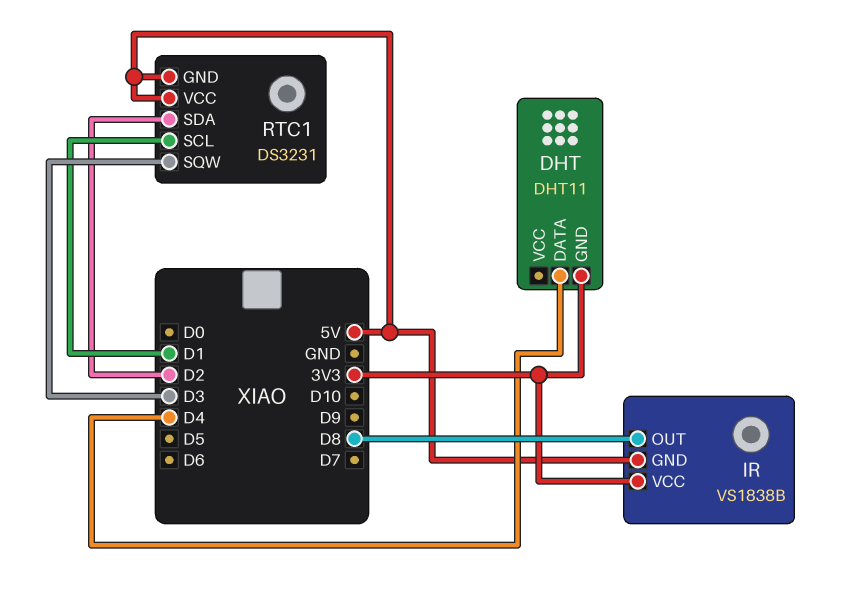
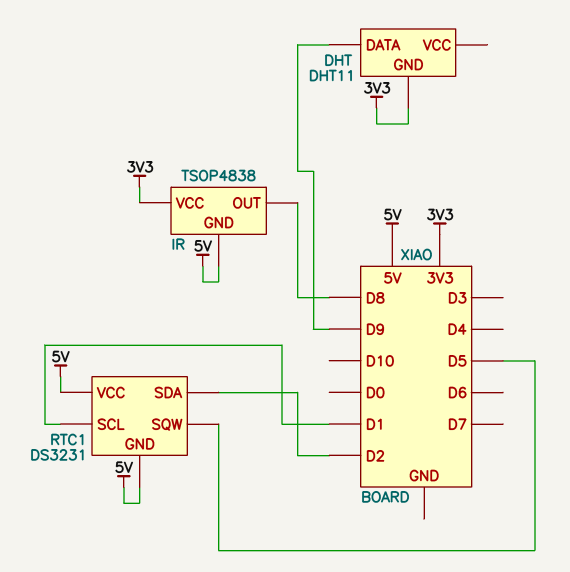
DHT pin DATA: D4 -> D9
IR: VS1838B -> TSOP4838
RTC1 pin SQW: D3 -> D5

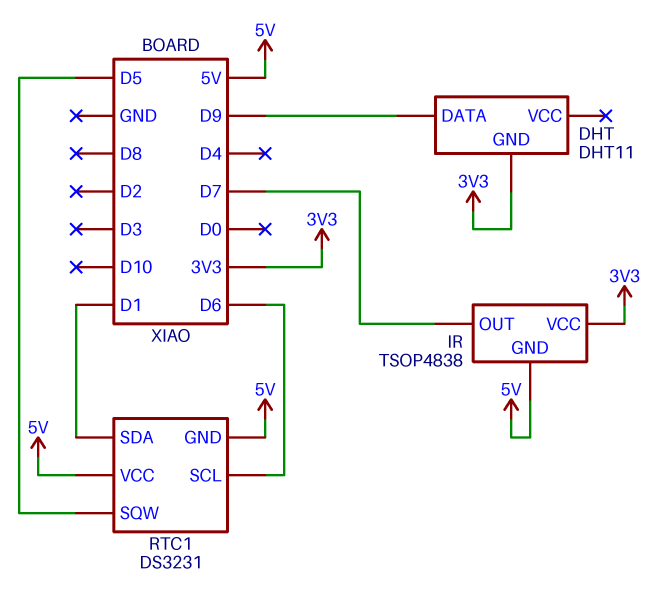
IR pin OUT: D8 -> D7
RTC1 pin SCL: D1 -> D6
RTC1 pin SDA: D2 -> D1

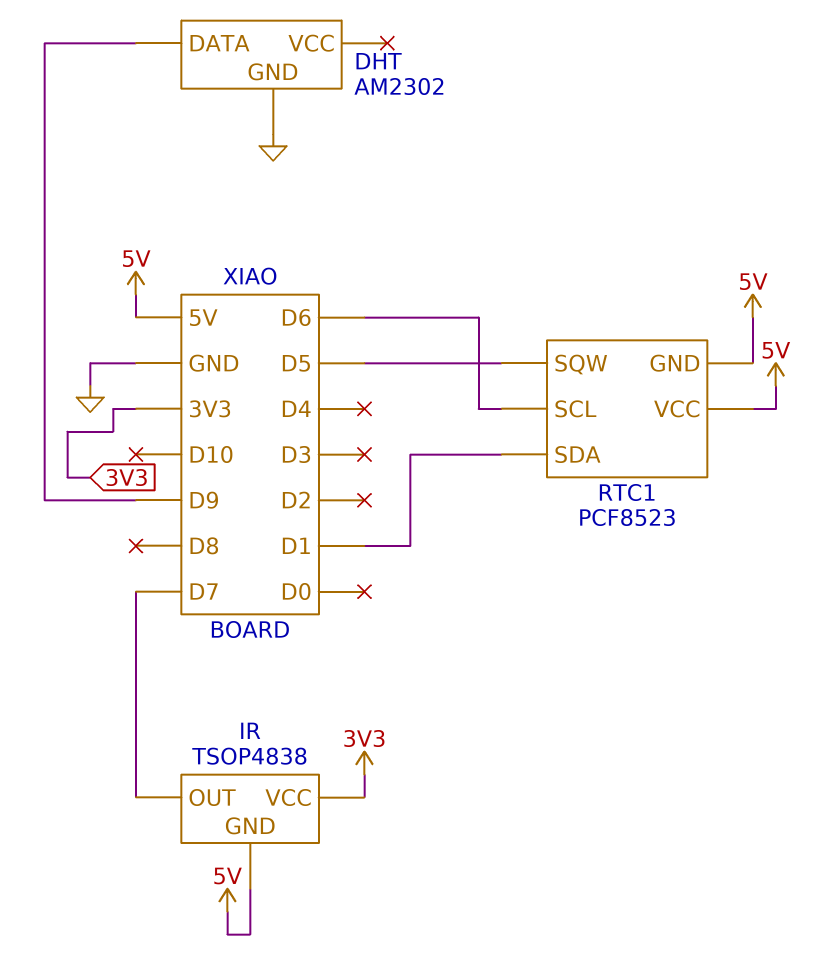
DHT: DHT11 -> AM2302
DHT pin GND: 3V3 -> GND
RTC1: DS3231 -> PCF8523

